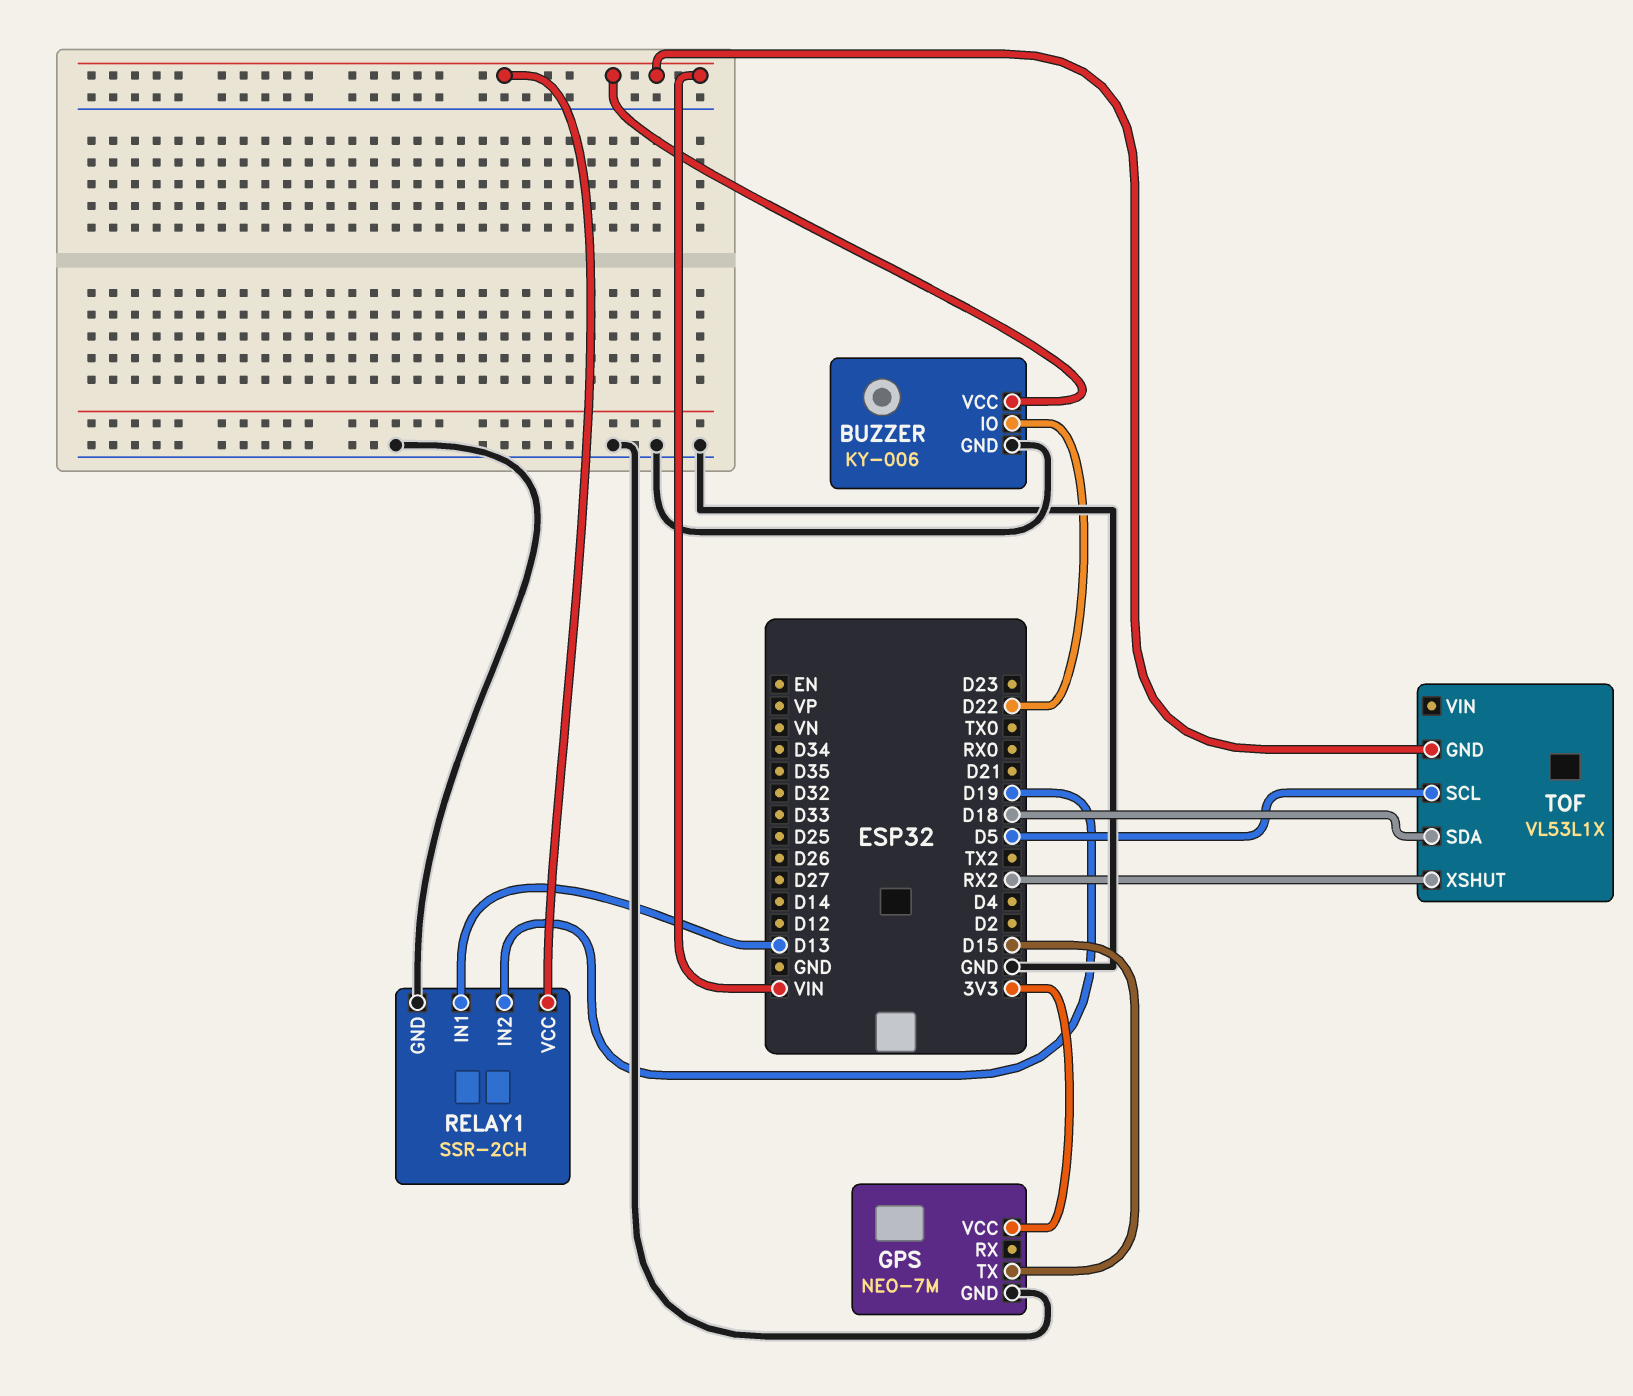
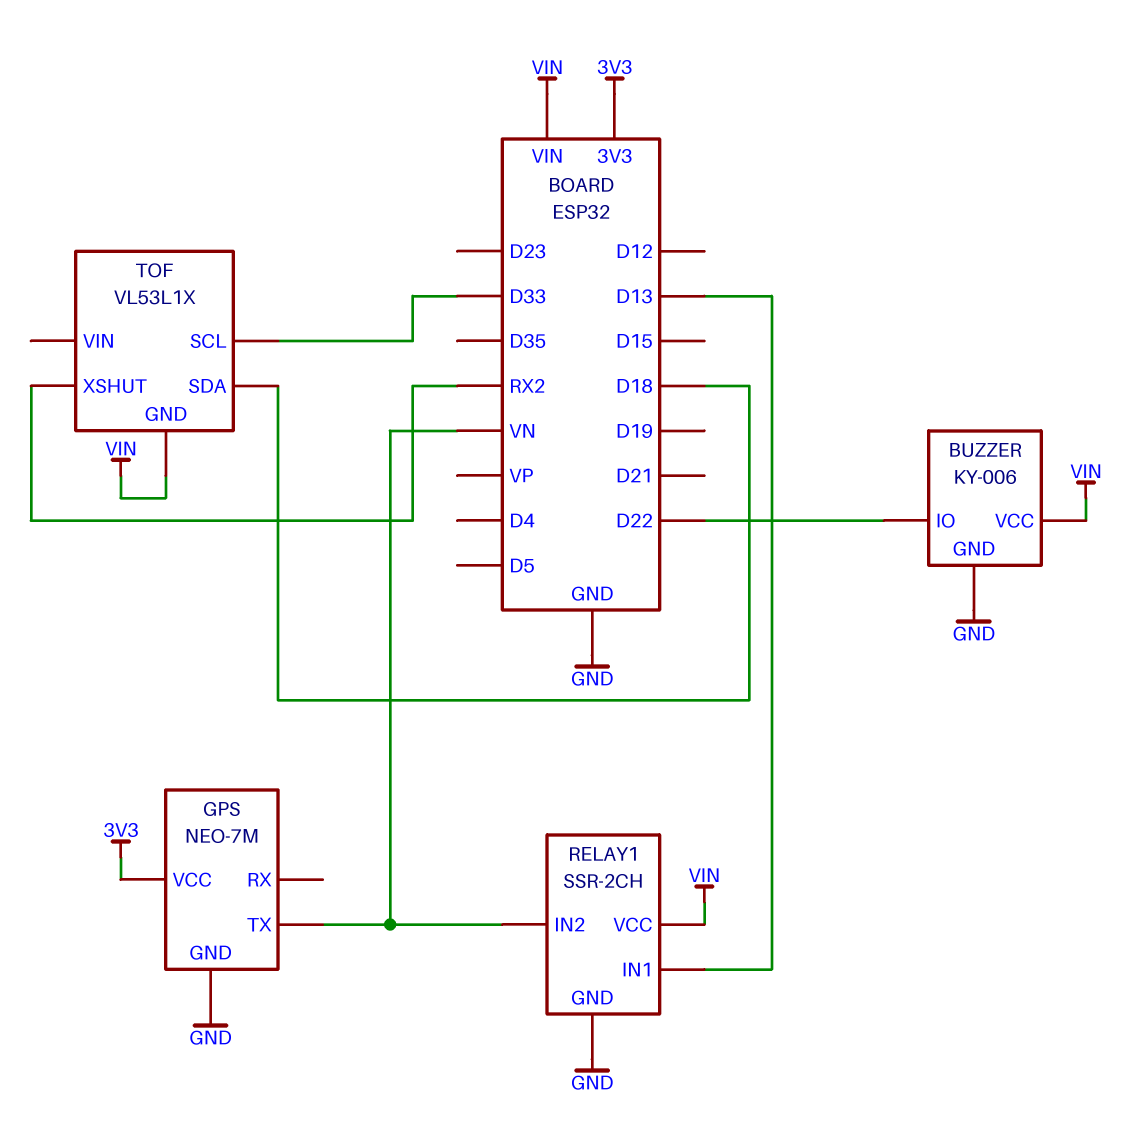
GPS pin TX: D15 -> VN
RELAY1 pin IN2: D19 -> VN
TOF pin SCL: D5 -> D33

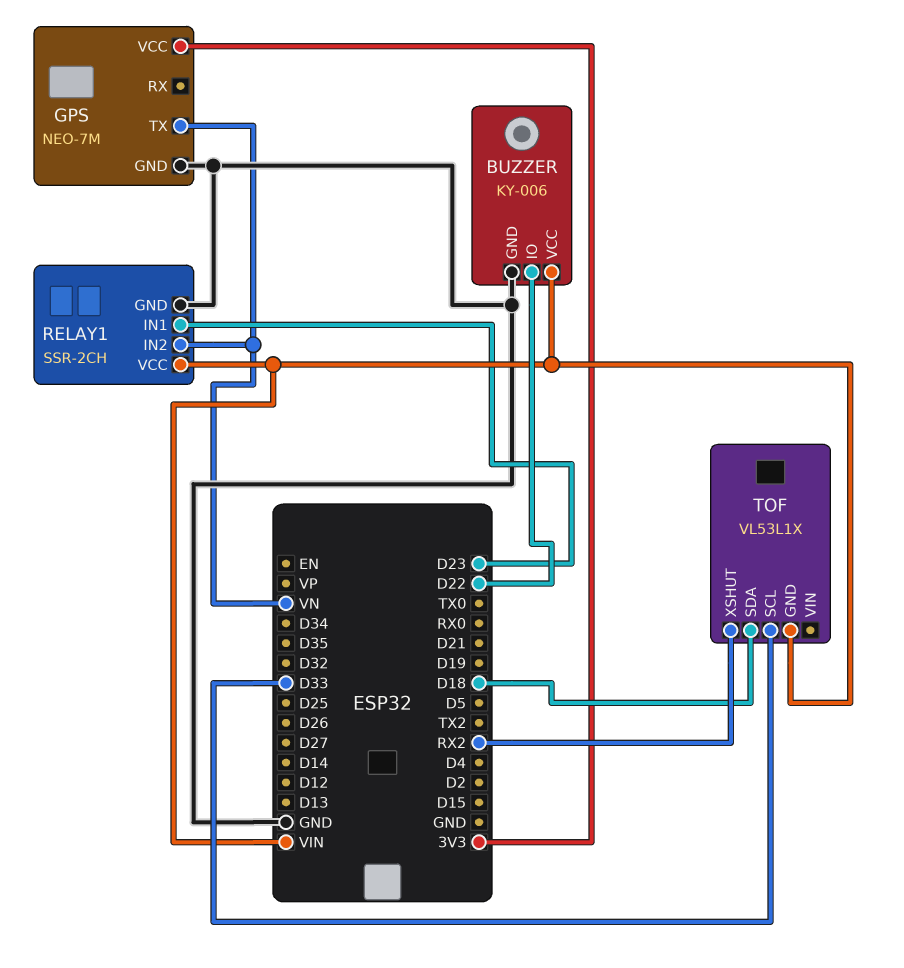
RELAY1 pin IN1: D13 -> D23

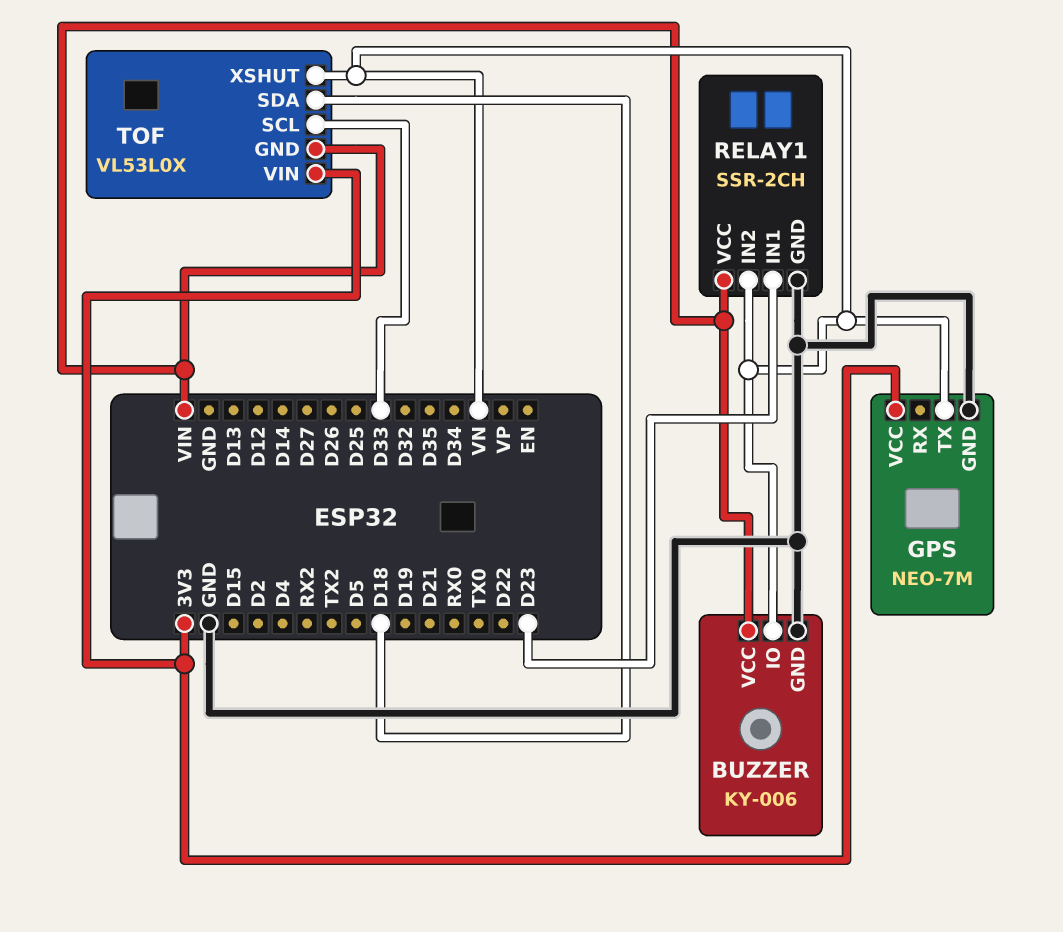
BUZZER pin IO: D22 -> VN
TOF: VL53L1X -> VL53L0X
TOF pin VIN: none -> 3V3
TOF pin XSHUT: RX2 -> VN

